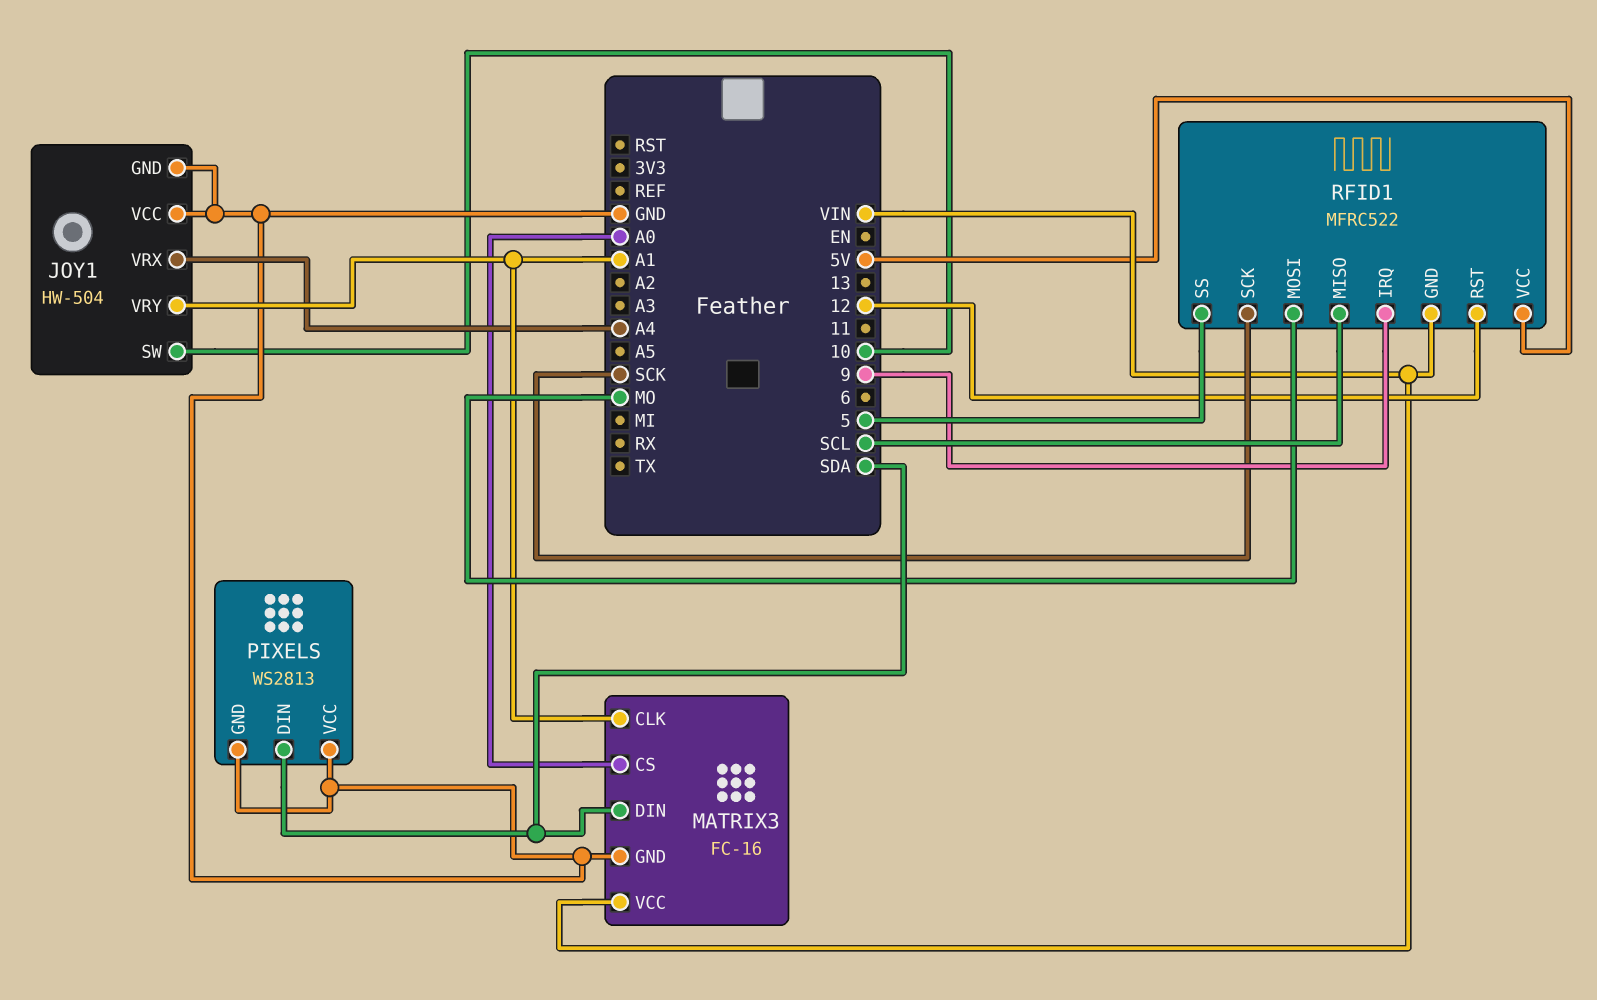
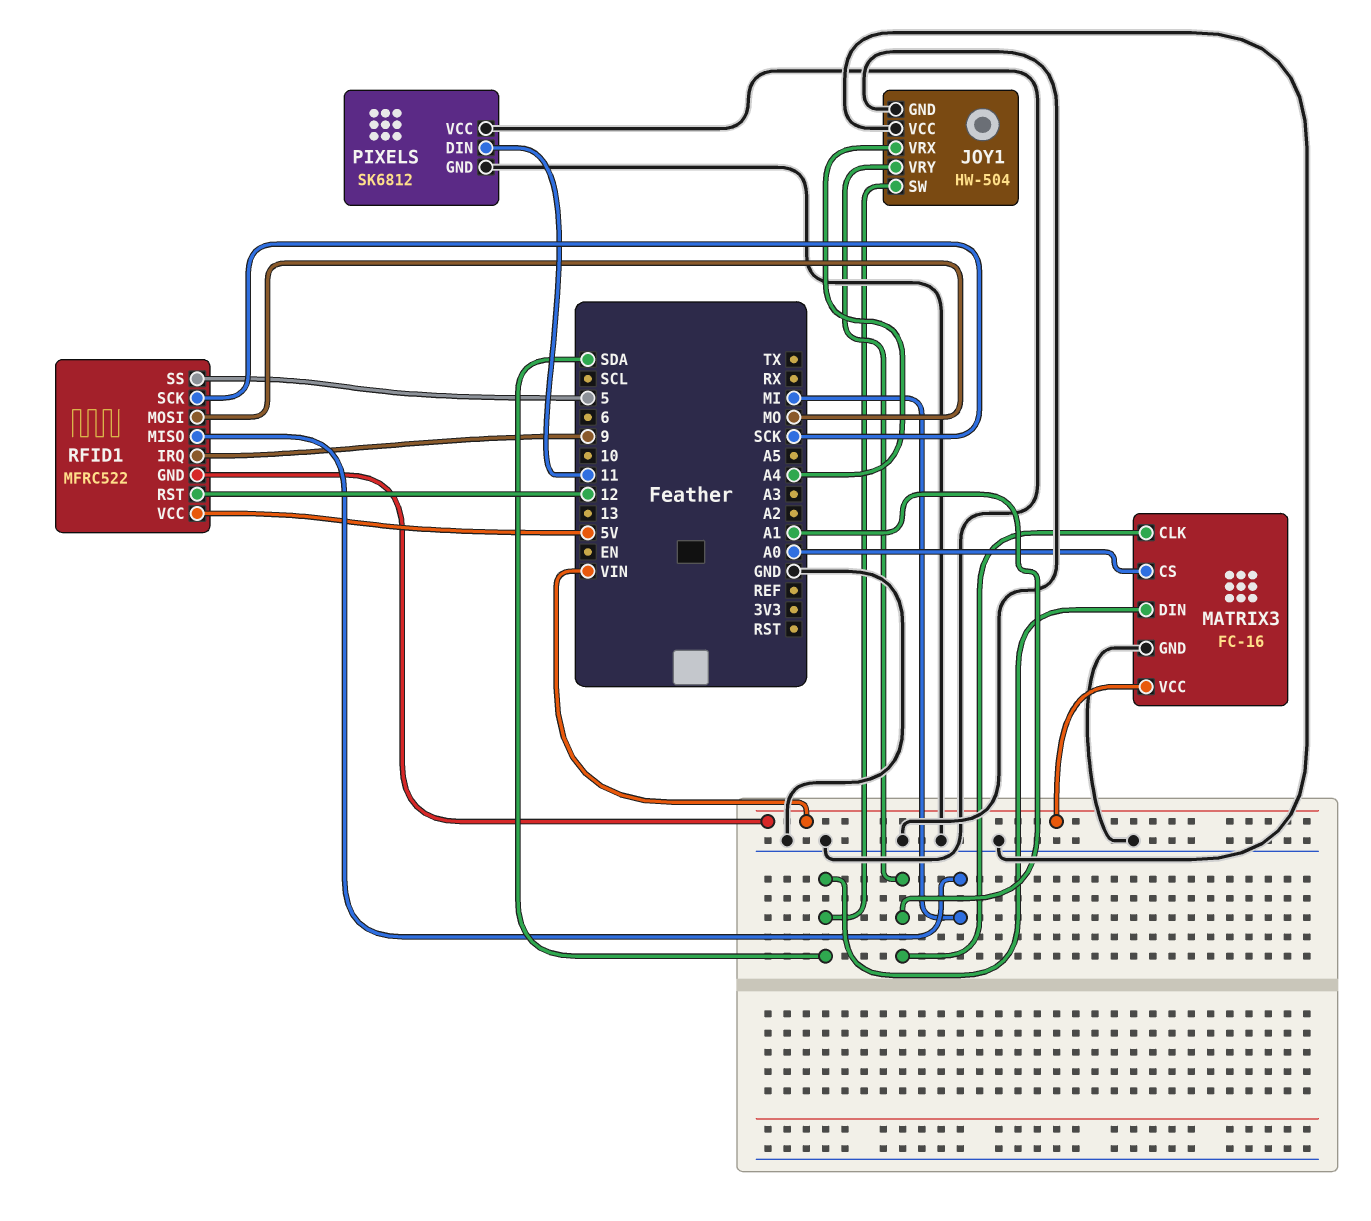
JOY1 pin SW: 10 -> SDA
PIXELS: WS2813 -> SK6812
PIXELS pin DIN: SDA -> 11
RFID1 pin MISO: SCL -> MI

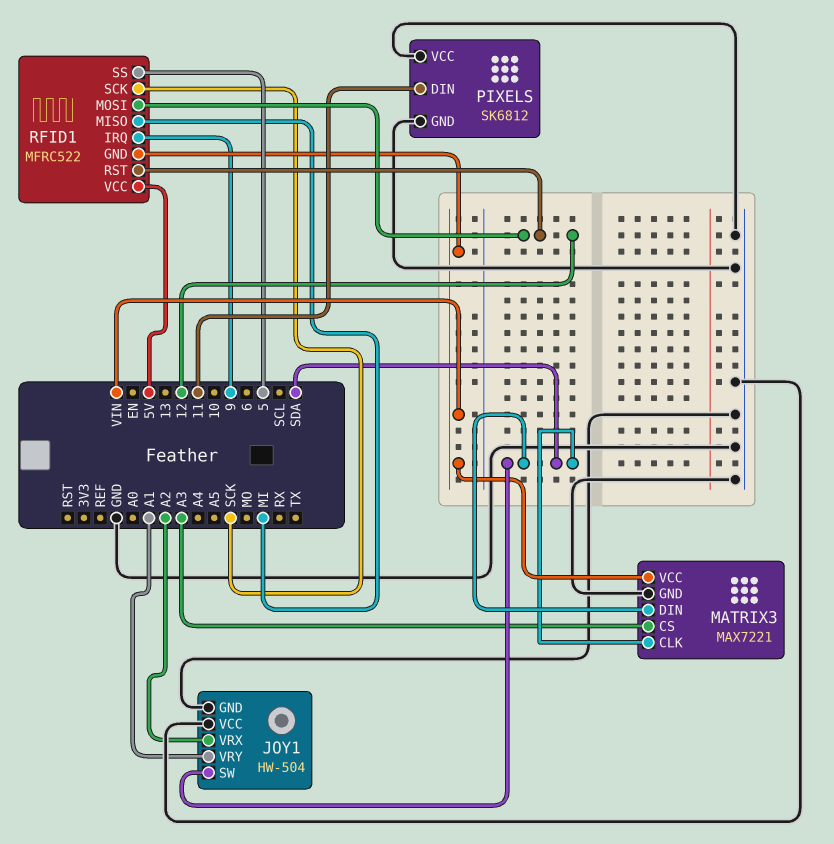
JOY1 pin VRX: A4 -> A2
MATRIX3: FC-16 -> MAX7221
MATRIX3 pin CLK: A1 -> SDA
MATRIX3 pin CS: A0 -> A3
RFID1 pin MOSI: MO -> 12

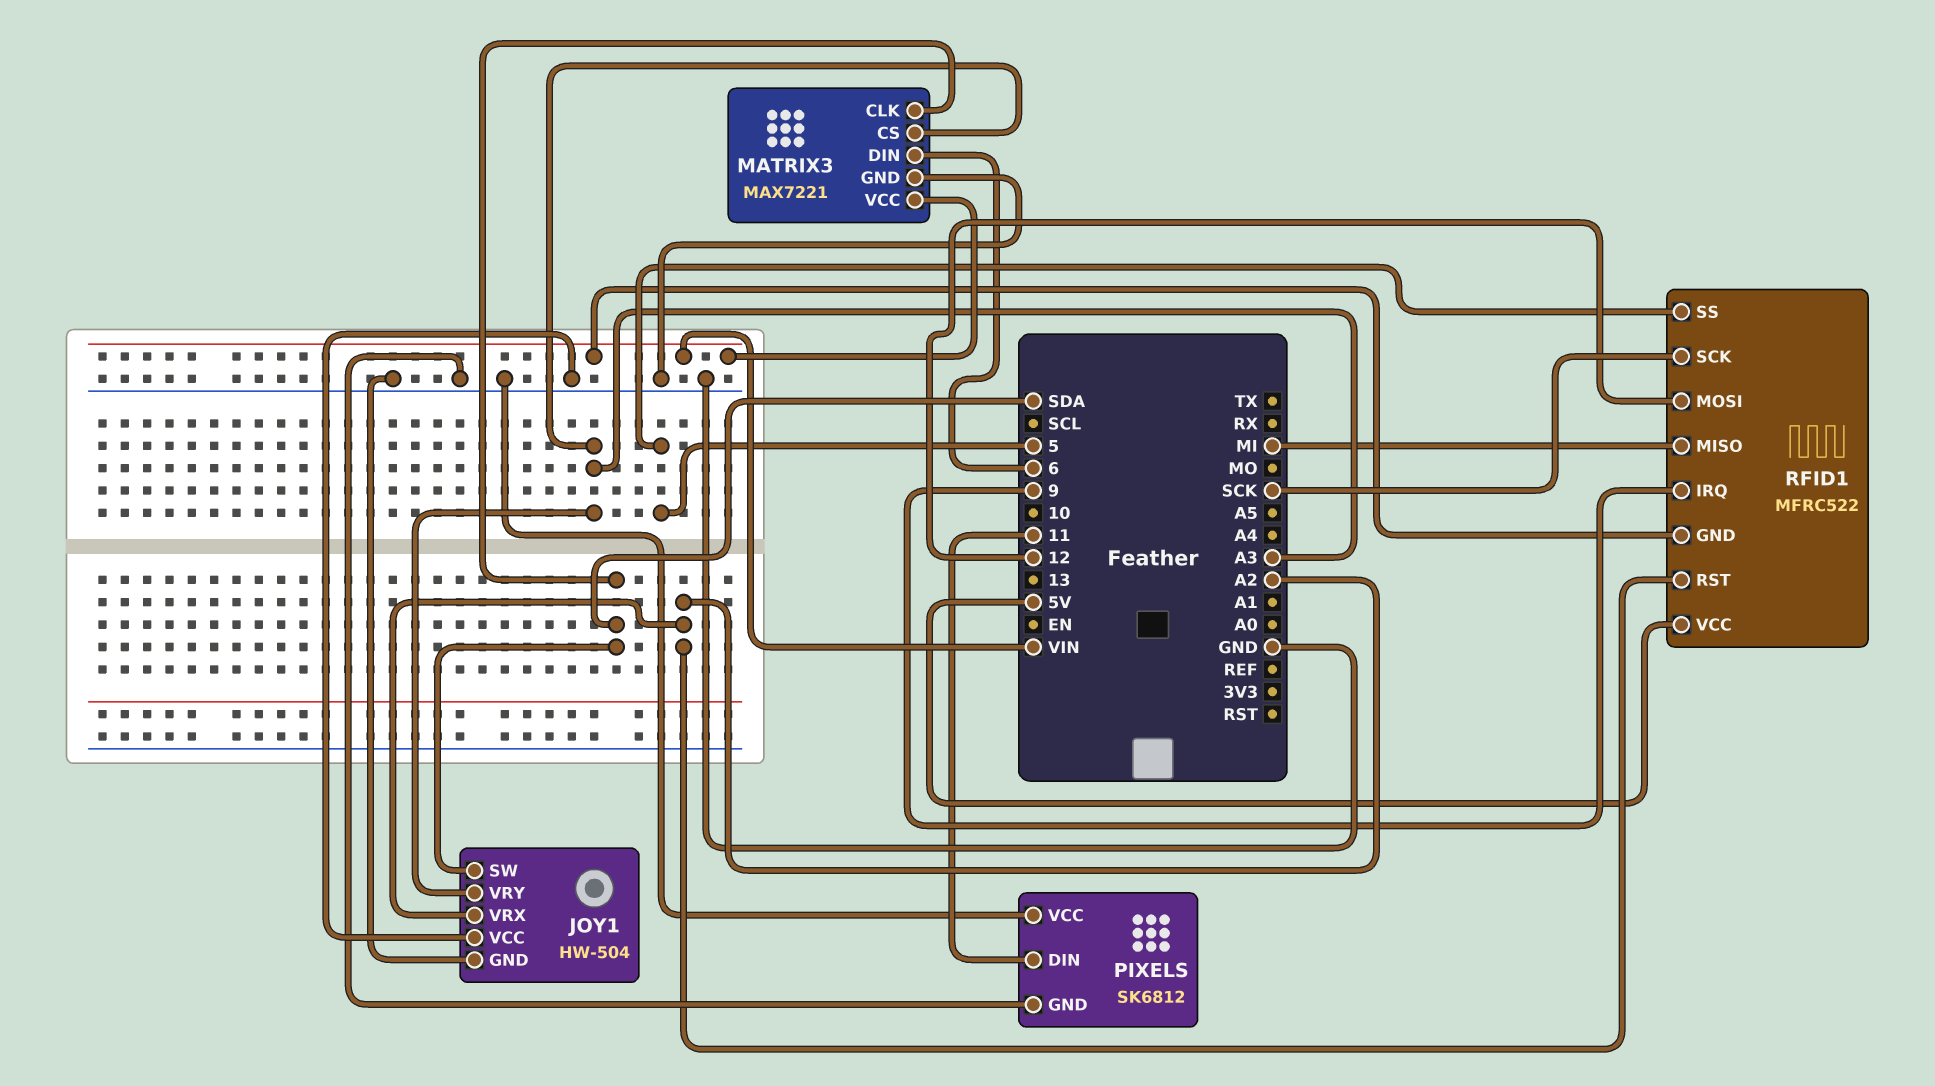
JOY1 pin VRY: A1 -> A3
MATRIX3 pin DIN: SDA -> 6
RFID1 pin RST: 12 -> A2

